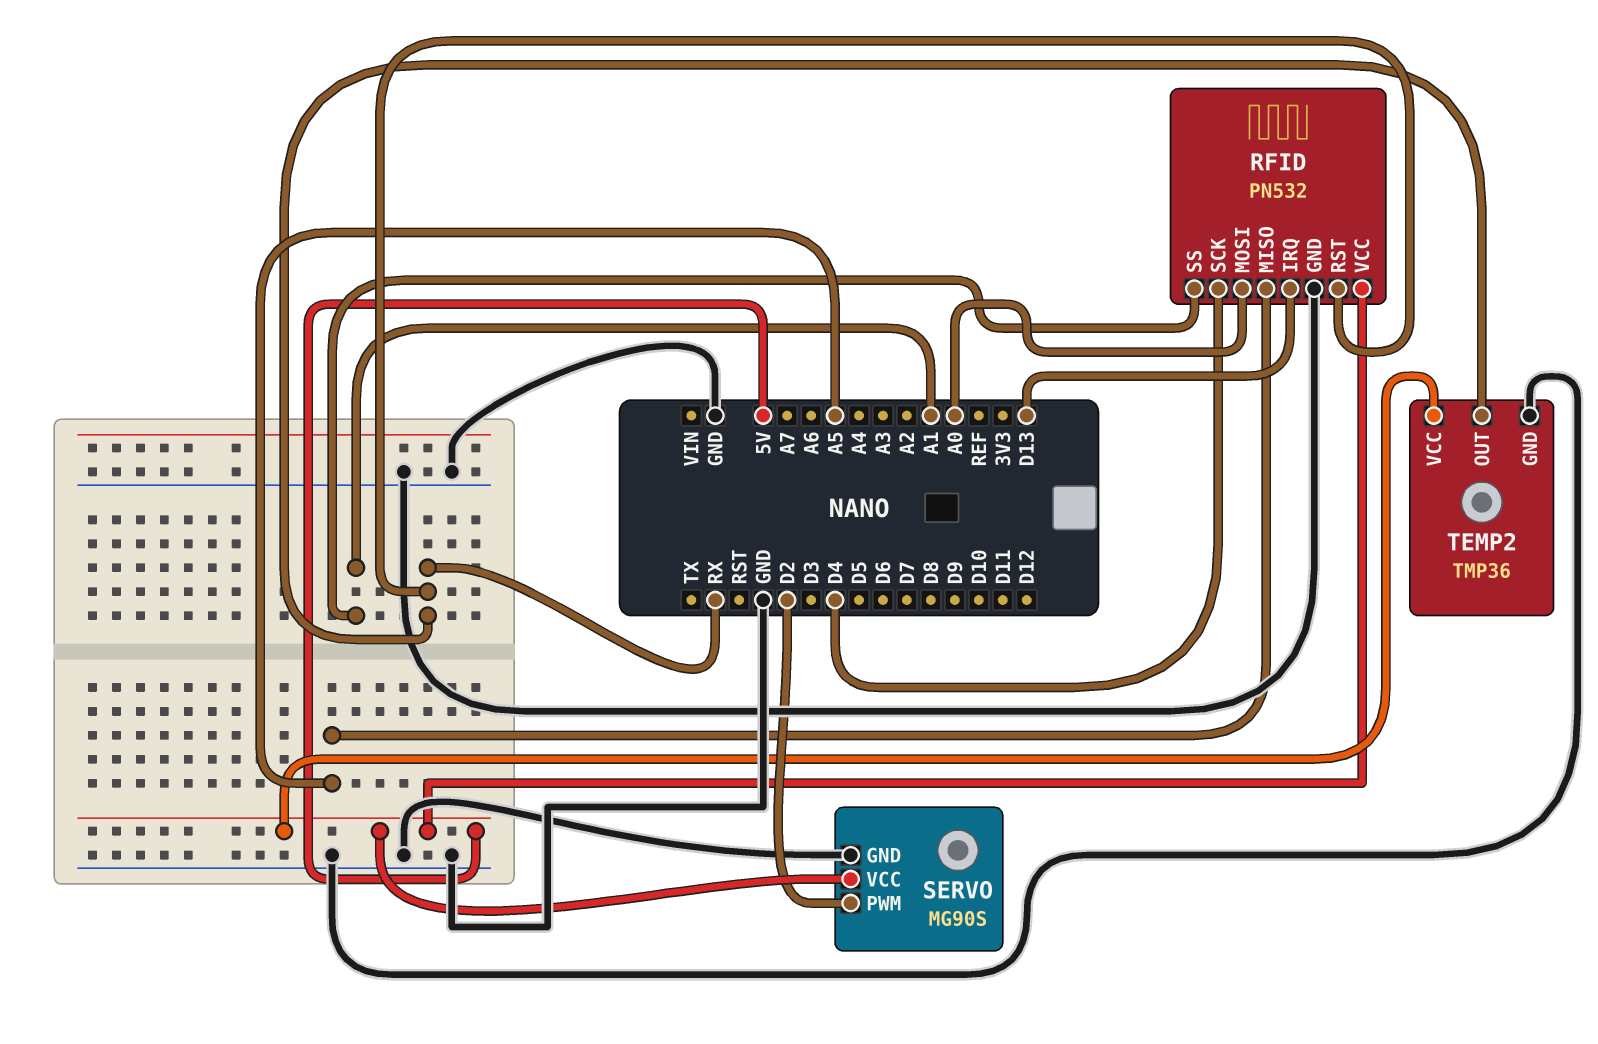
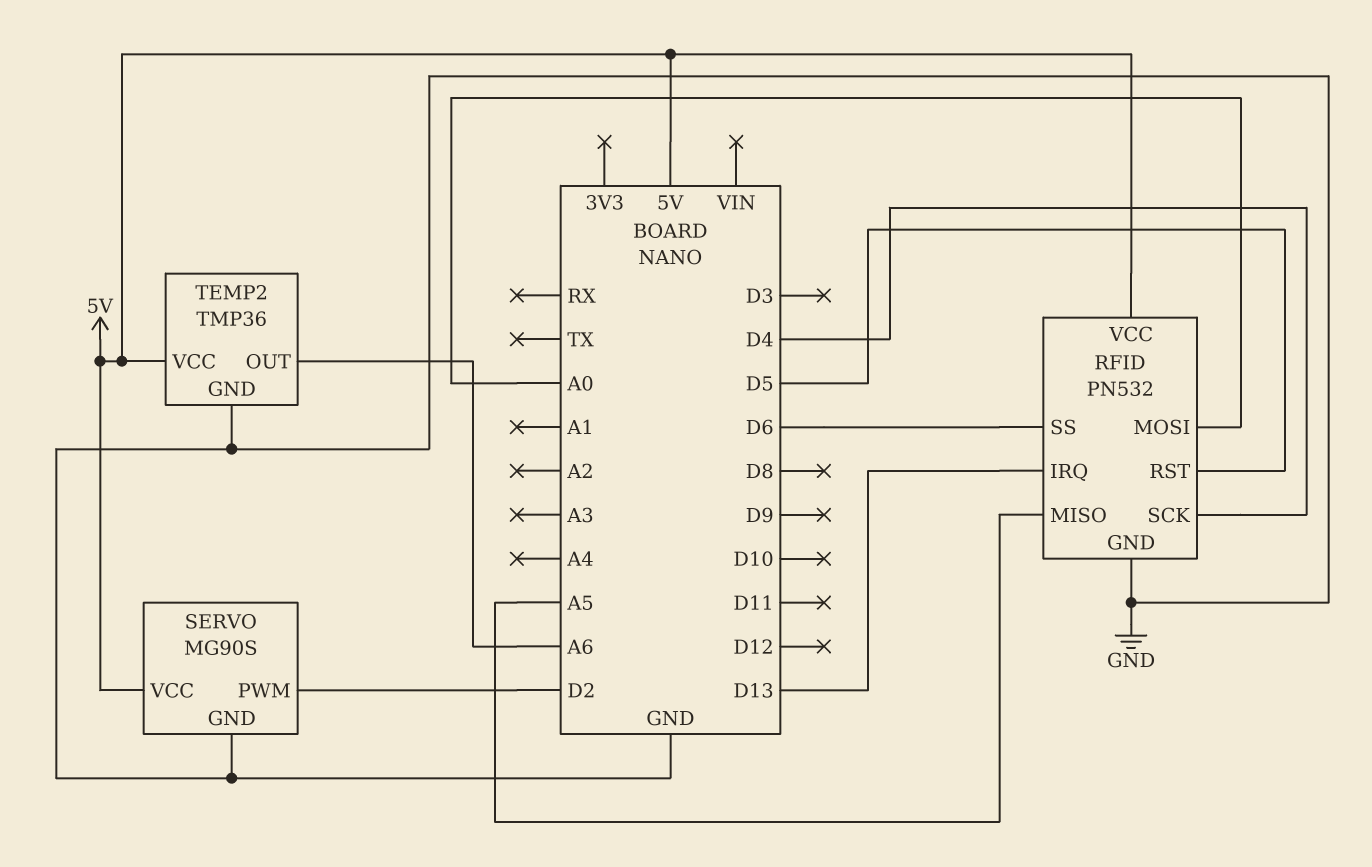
RFID pin RST: RX -> D5
RFID pin SS: A1 -> D6
TEMP2 pin OUT: RX -> A6

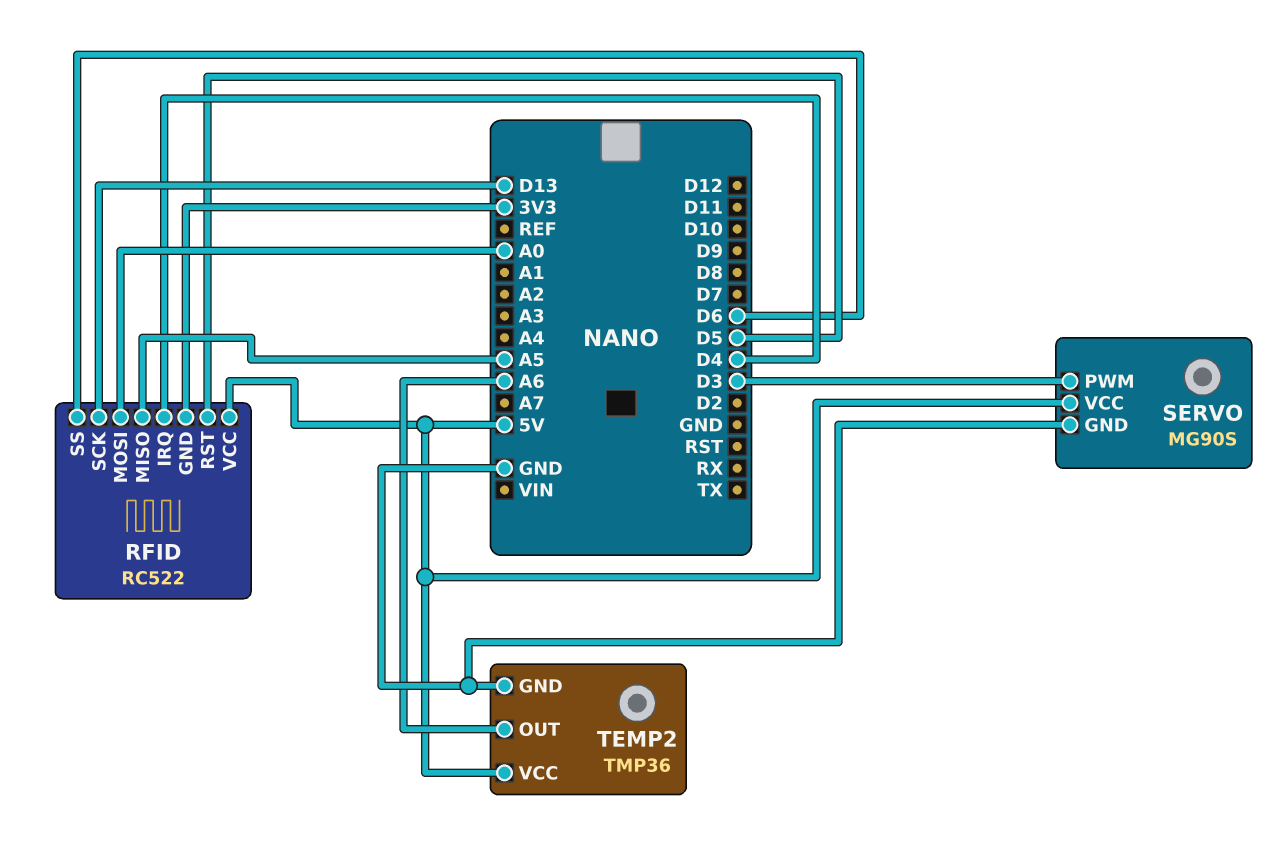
RFID: PN532 -> RC522
RFID pin GND: GND -> 3V3
RFID pin IRQ: D13 -> D4
RFID pin SCK: D4 -> D13
SERVO pin PWM: D2 -> D3

